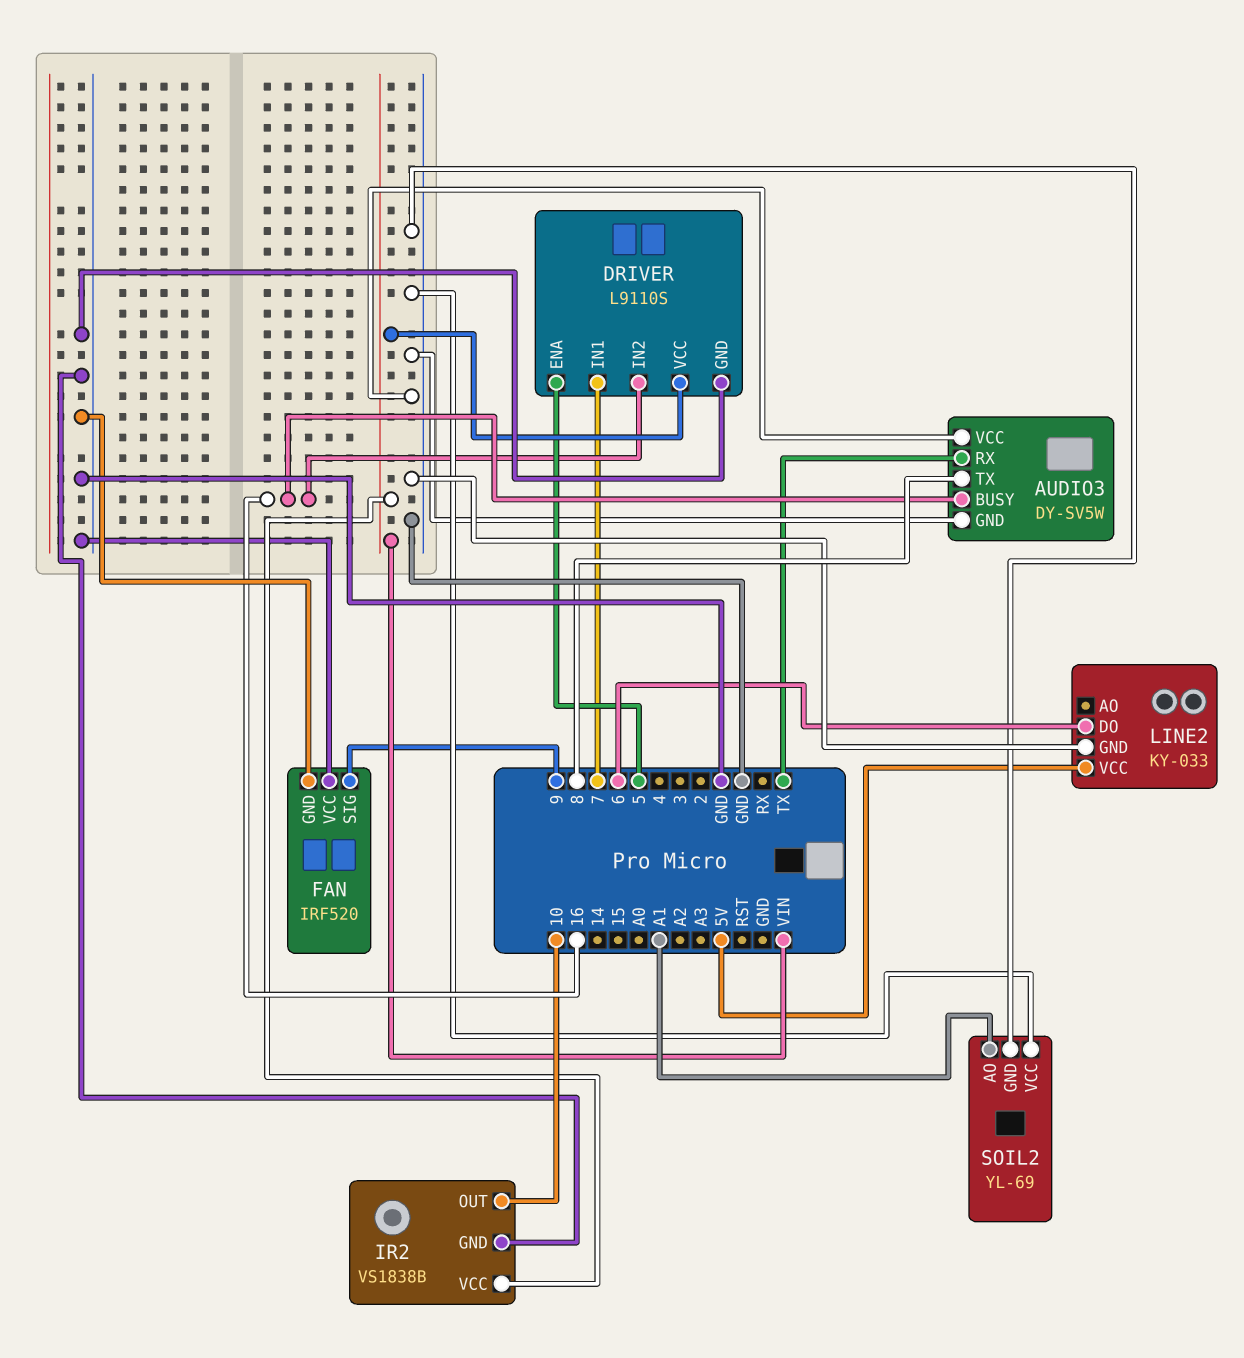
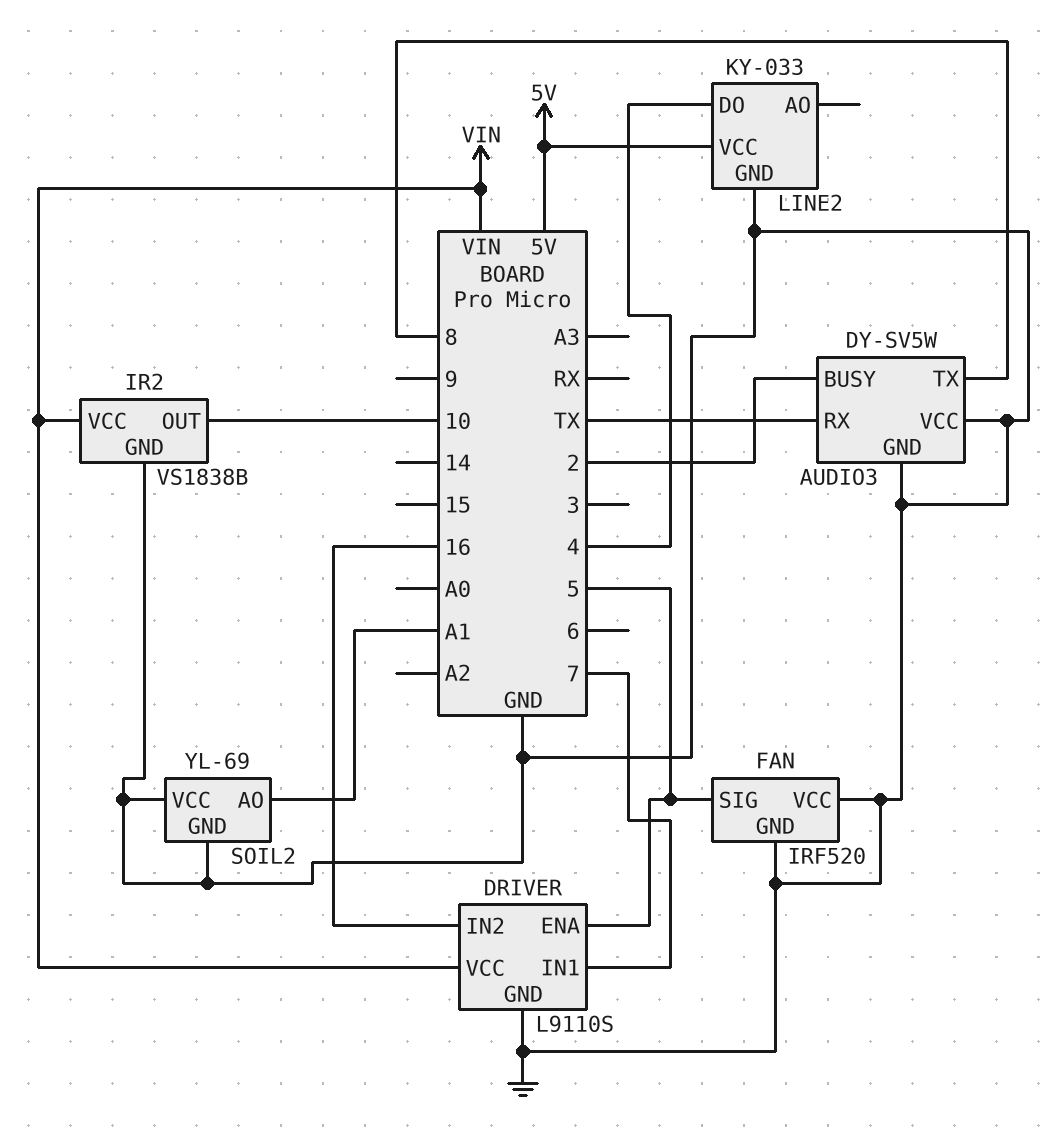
AUDIO3 pin BUSY: 16 -> 2
FAN pin SIG: 9 -> 5
LINE2 pin DO: 6 -> 4

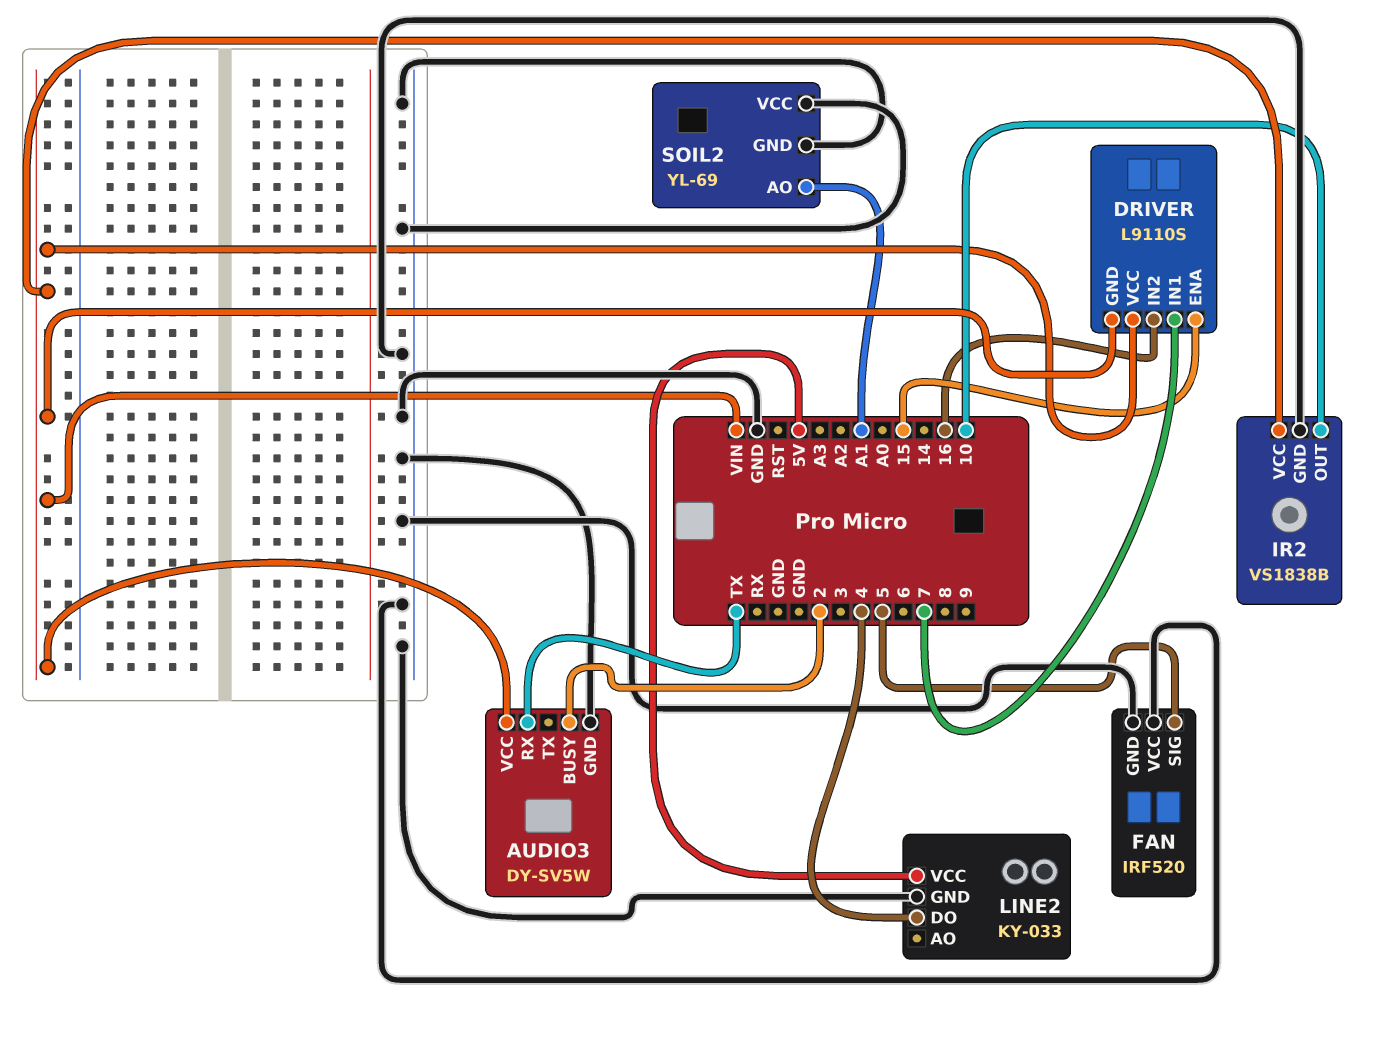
AUDIO3 pin TX: 8 -> none
AUDIO3 pin VCC: GND -> VIN
DRIVER pin ENA: 5 -> 15
DRIVER pin GND: GND -> VIN

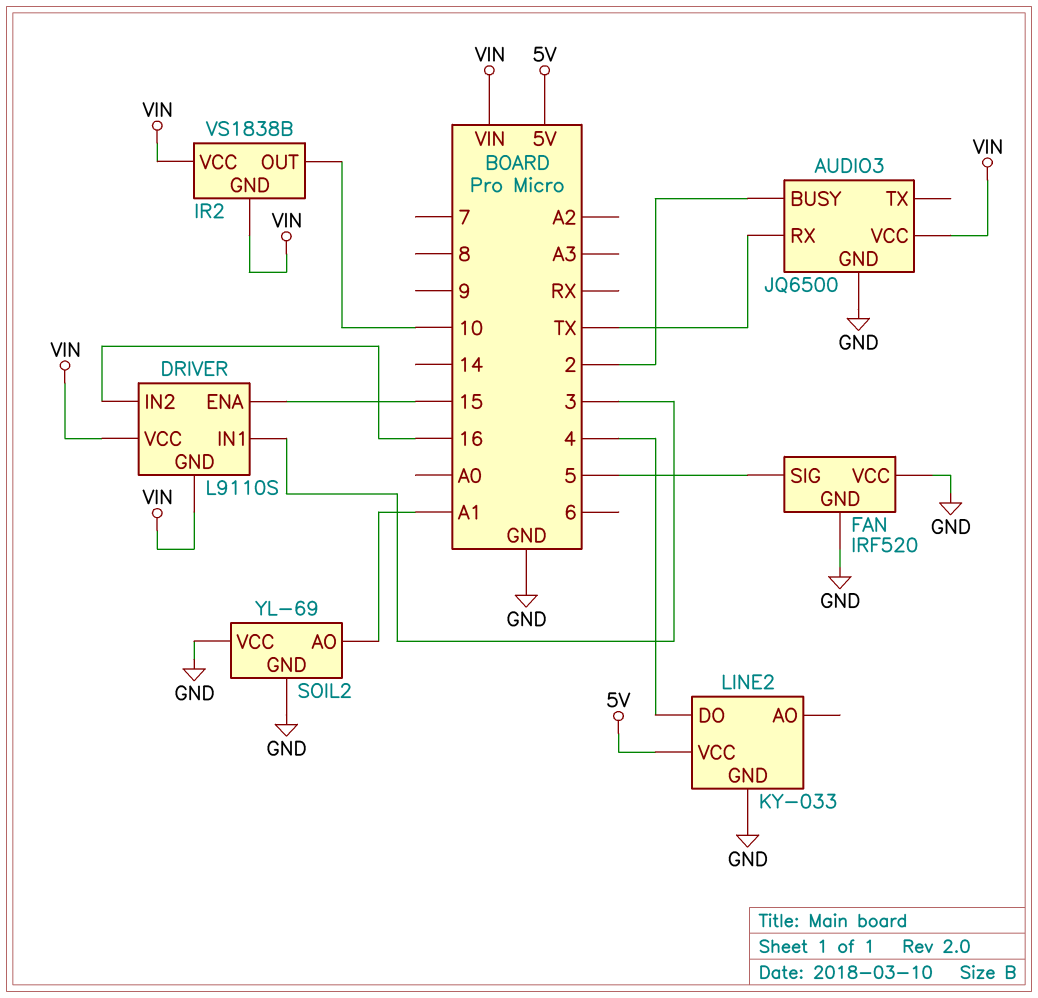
AUDIO3: DY-SV5W -> JQ6500
DRIVER pin IN1: 7 -> 3
IR2 pin GND: GND -> VIN

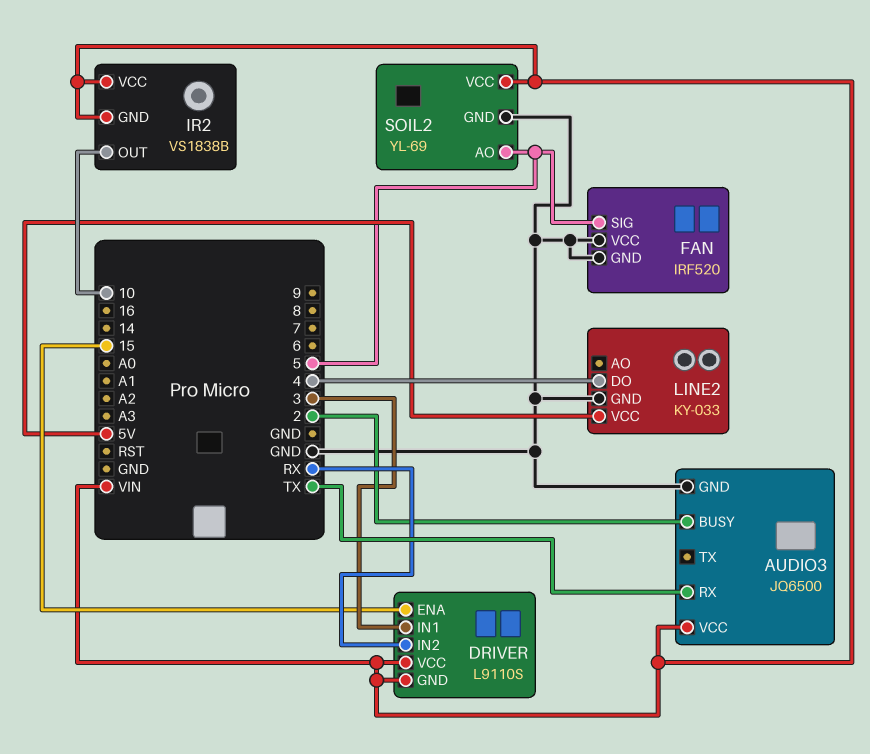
DRIVER pin IN2: 16 -> RX
SOIL2 pin AO: A1 -> 5
SOIL2 pin VCC: GND -> VIN

